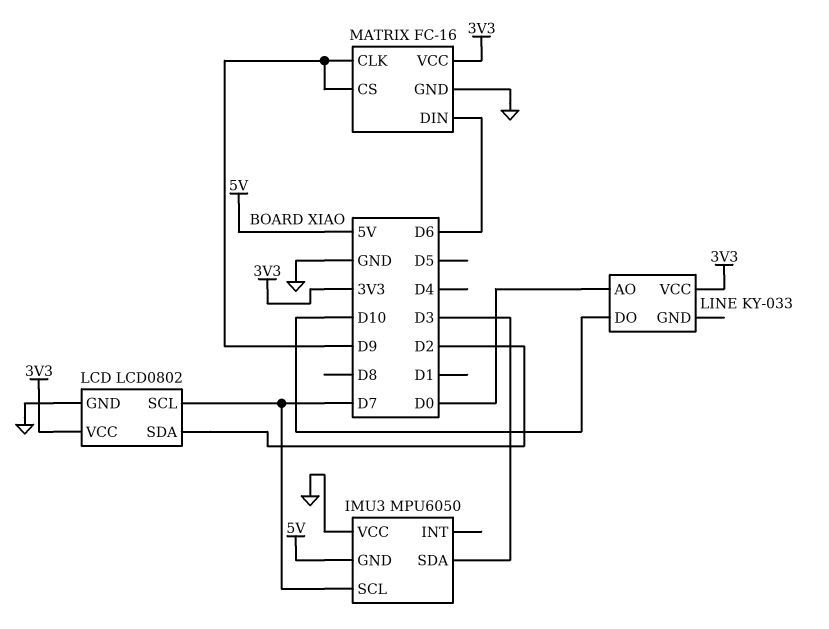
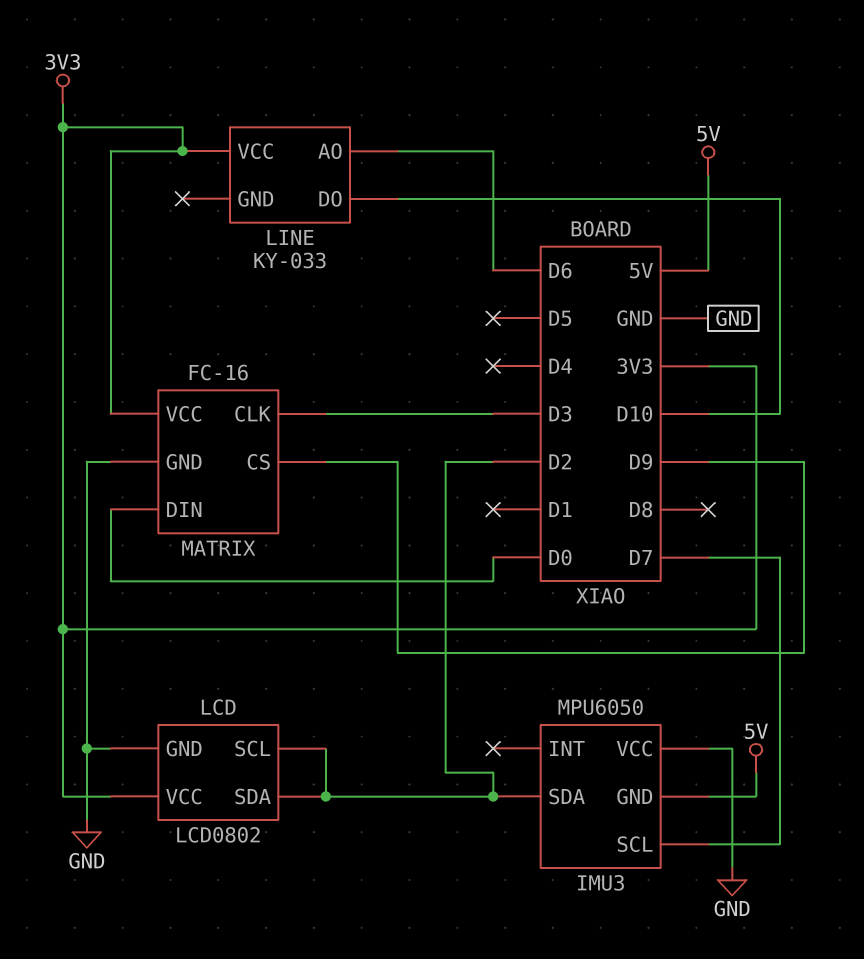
IMU3 pin SDA: D3 -> D2
LCD pin SCL: D7 -> D2
LINE pin AO: D0 -> D6
MATRIX pin CLK: D9 -> D3
MATRIX pin DIN: D6 -> D0

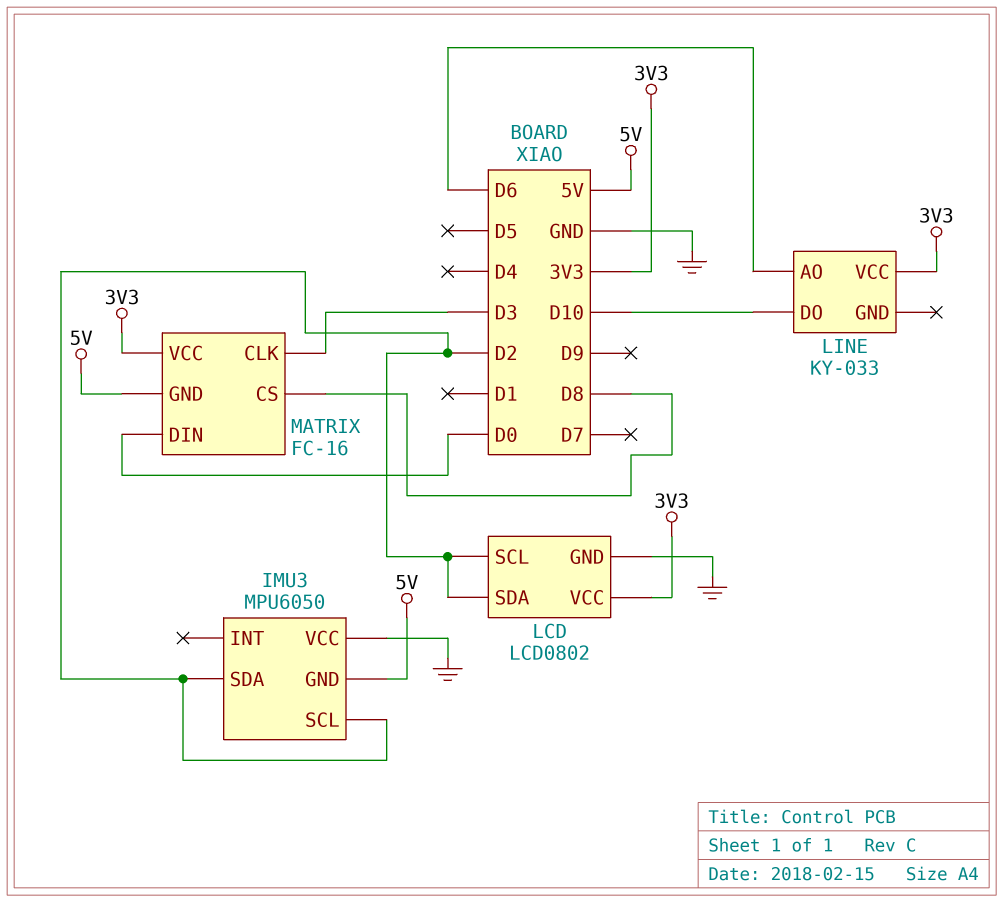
IMU3 pin SCL: D7 -> D2
MATRIX pin CS: D9 -> D8
MATRIX pin GND: GND -> 5V

